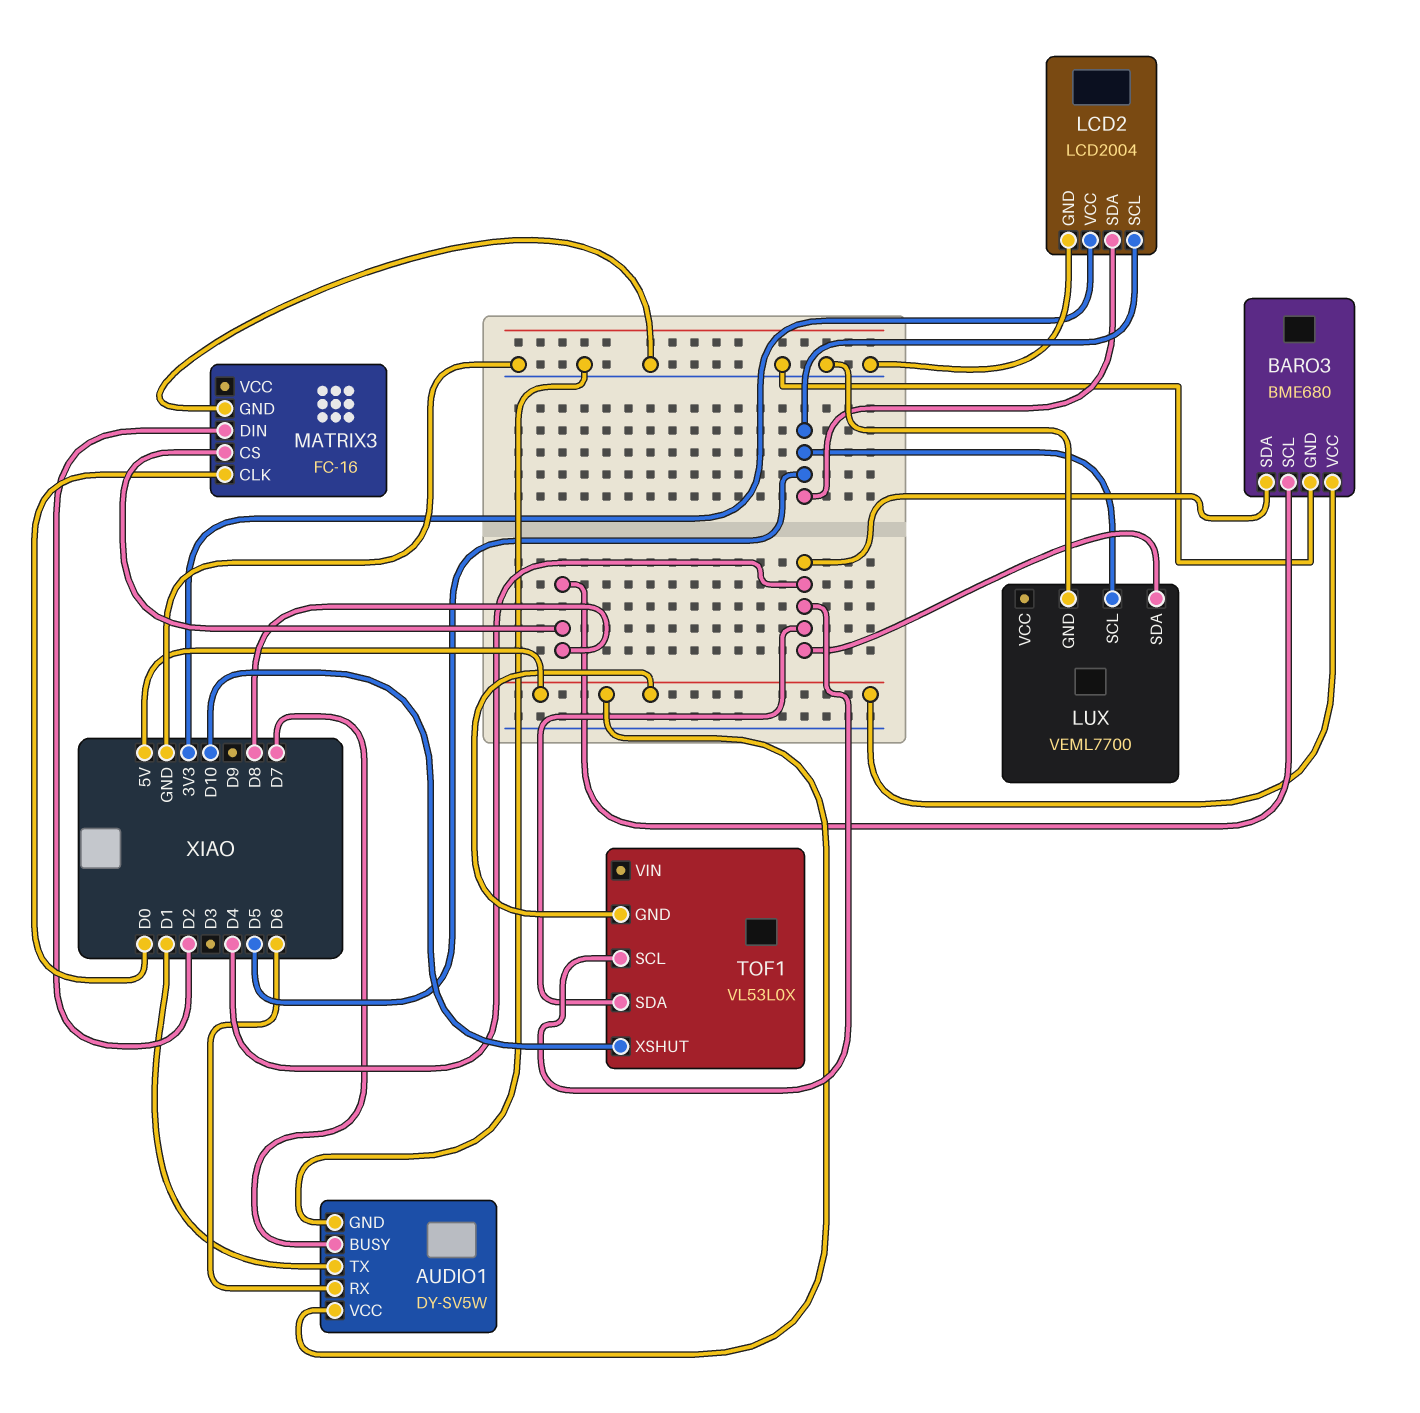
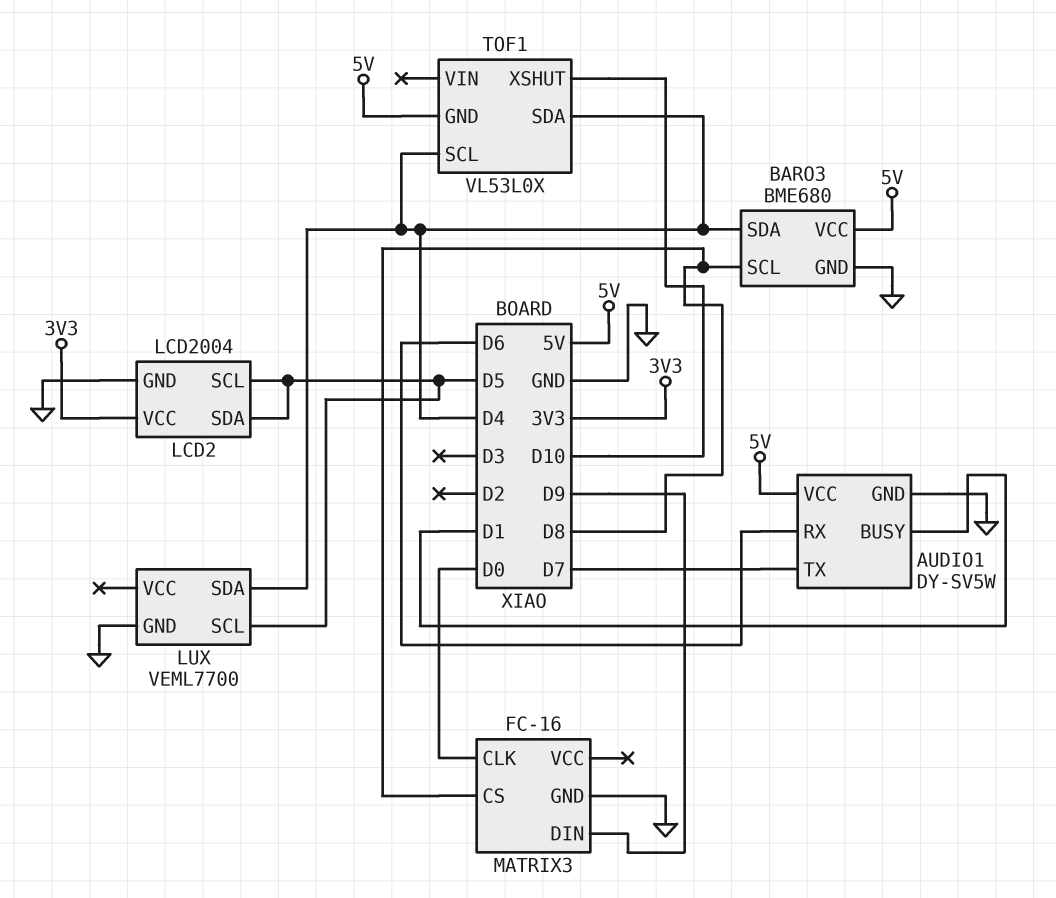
AUDIO1 pin BUSY: D7 -> D1
AUDIO1 pin TX: D1 -> D7
MATRIX3 pin DIN: D2 -> D9

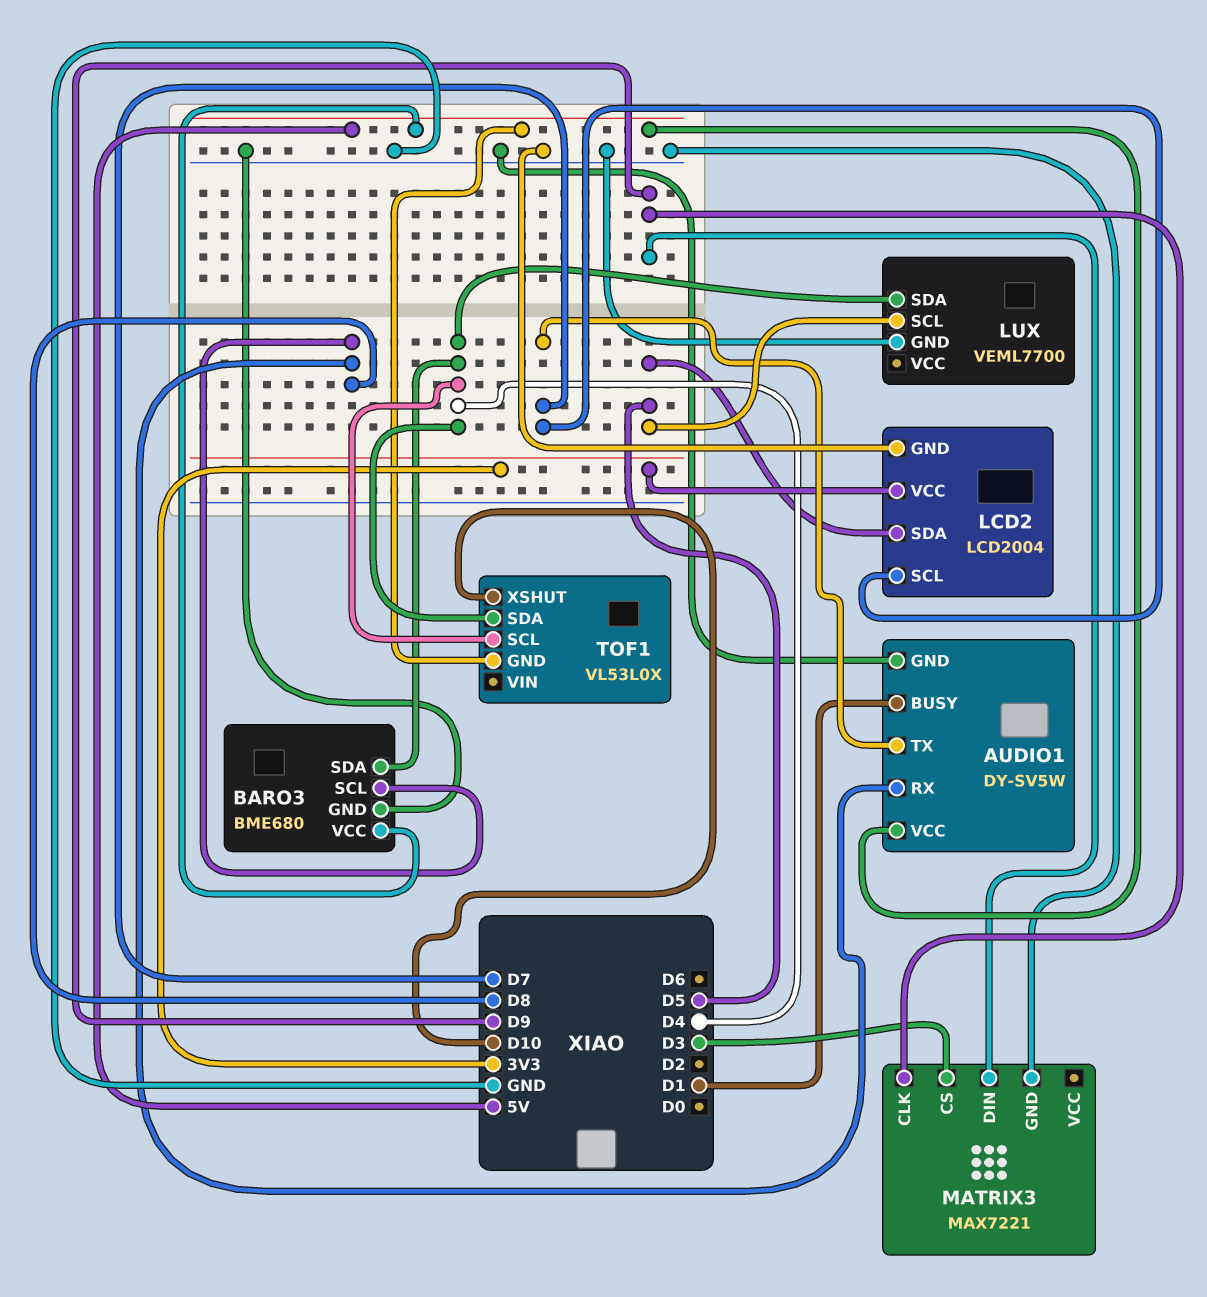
AUDIO1 pin RX: D6 -> D8
LCD2 pin SCL: D5 -> D7
MATRIX3: FC-16 -> MAX7221
MATRIX3 pin CLK: D0 -> D9
MATRIX3 pin CS: D8 -> D3

